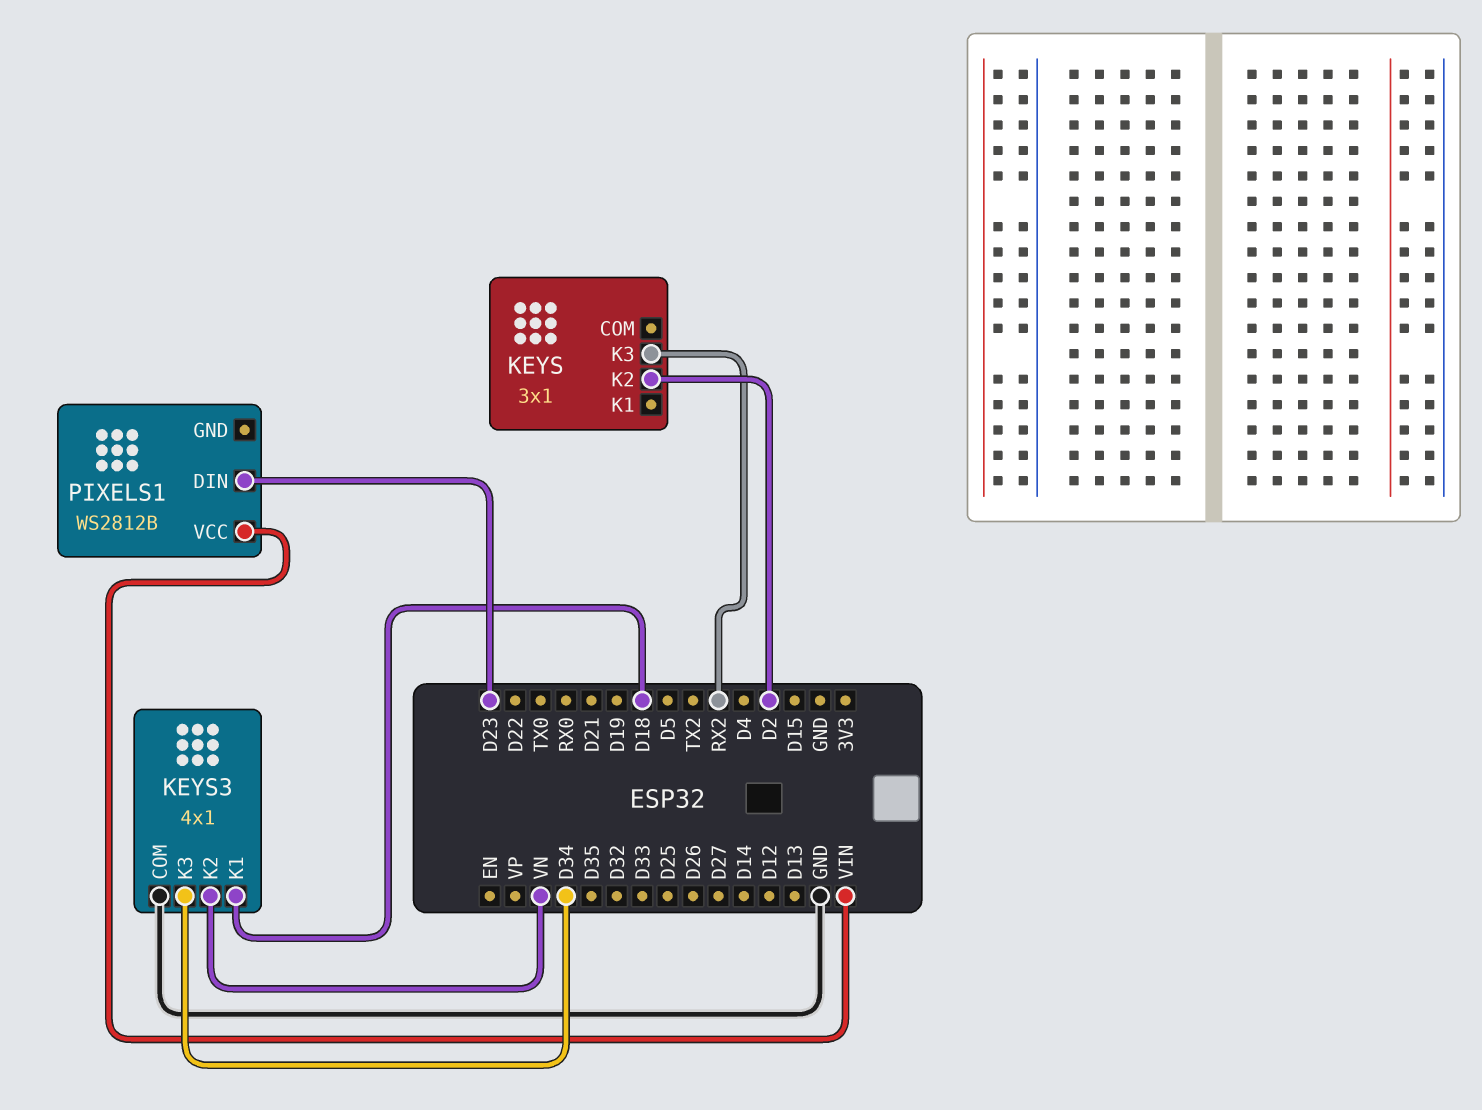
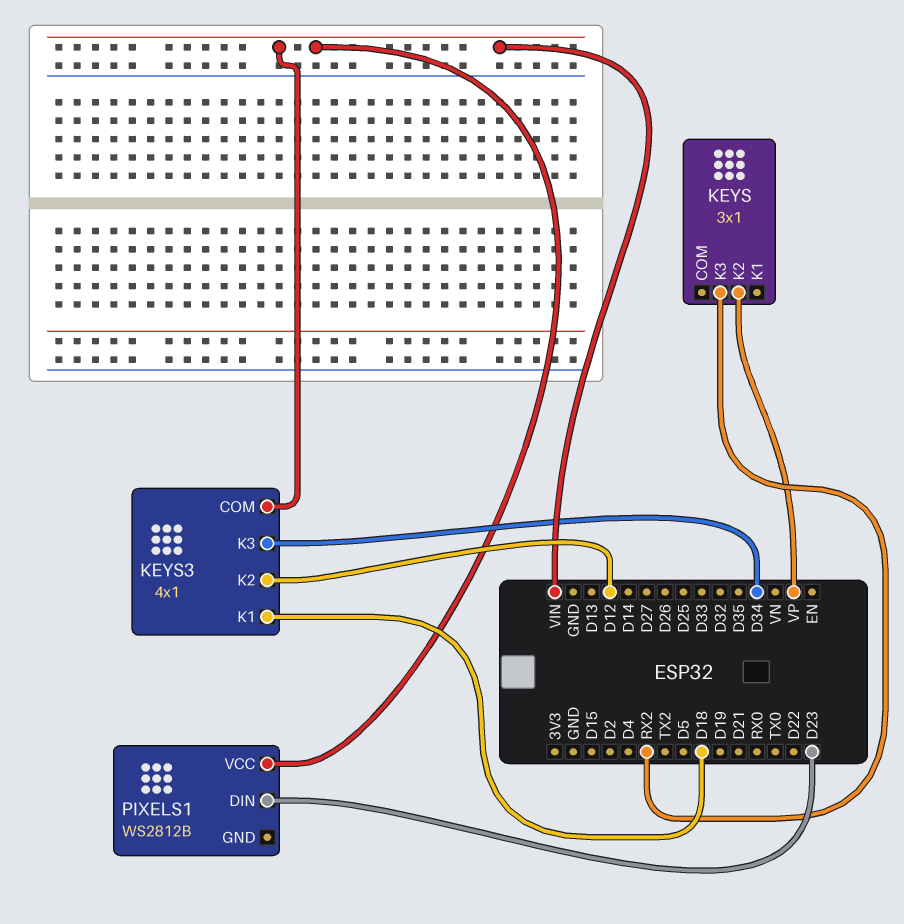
KEYS pin K2: D2 -> VP
KEYS3 pin COM: GND -> VIN
KEYS3 pin K2: VN -> D12

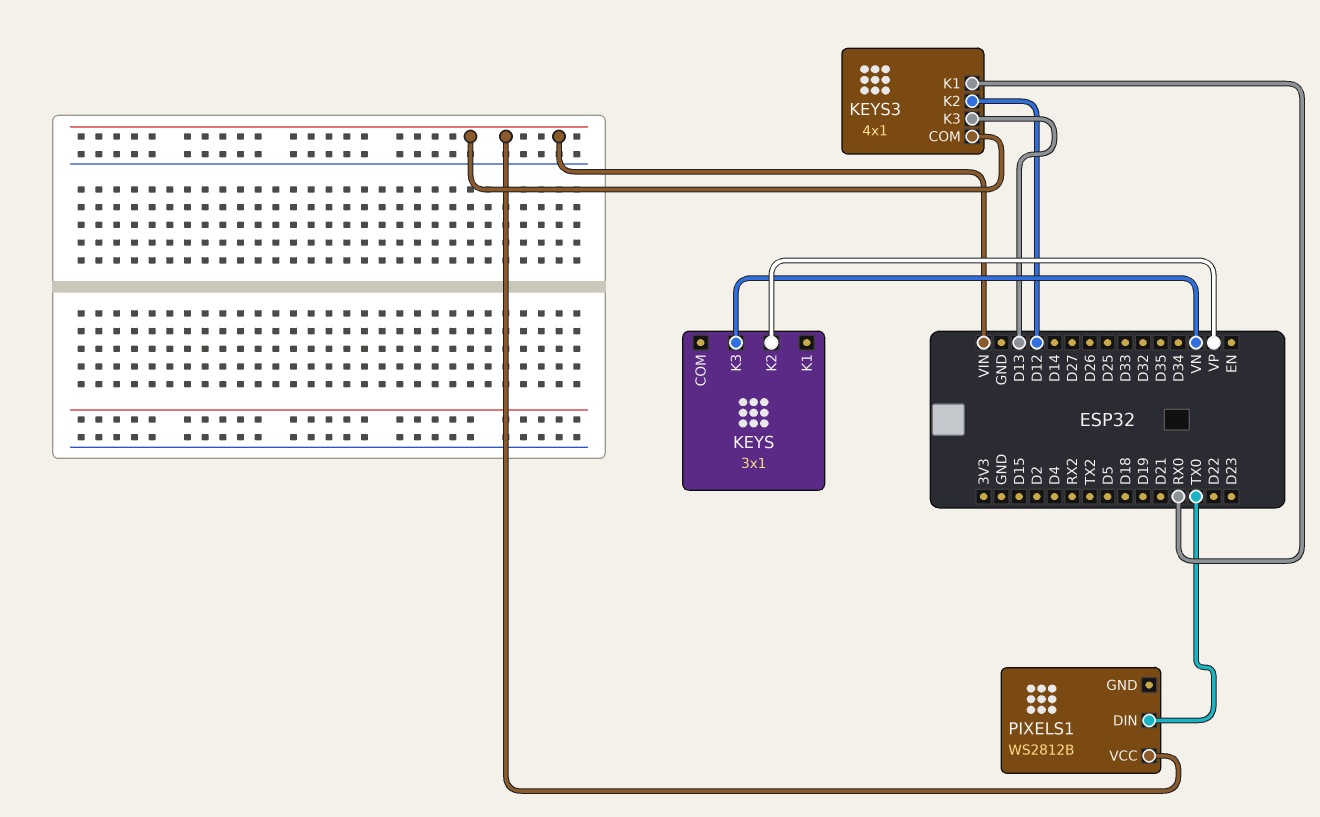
KEYS pin K3: RX2 -> VN
KEYS3 pin K1: D18 -> RX0
KEYS3 pin K3: D34 -> D13
PIXELS1 pin DIN: D23 -> TX0

